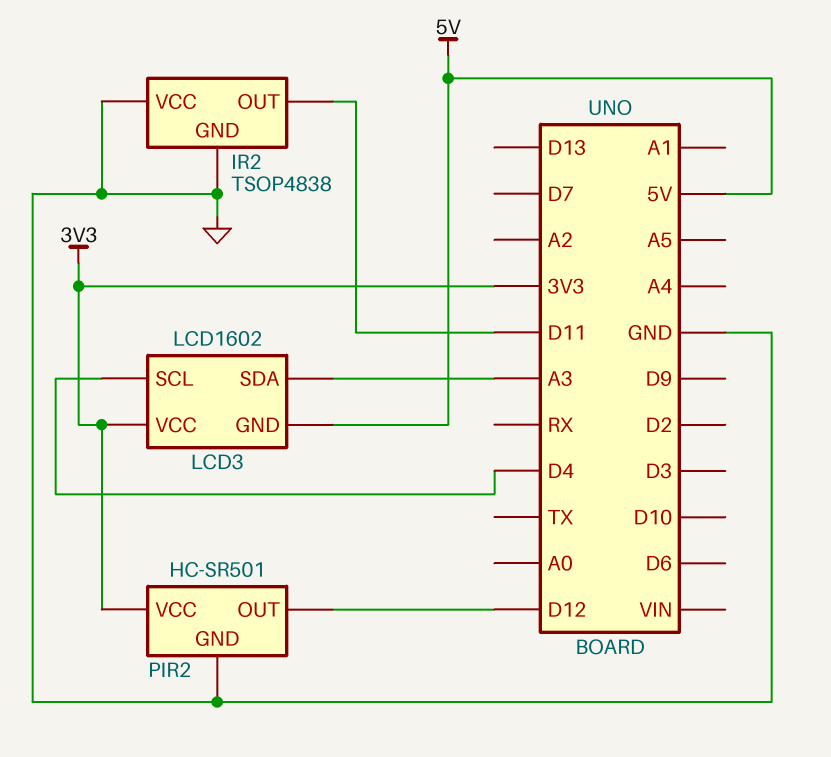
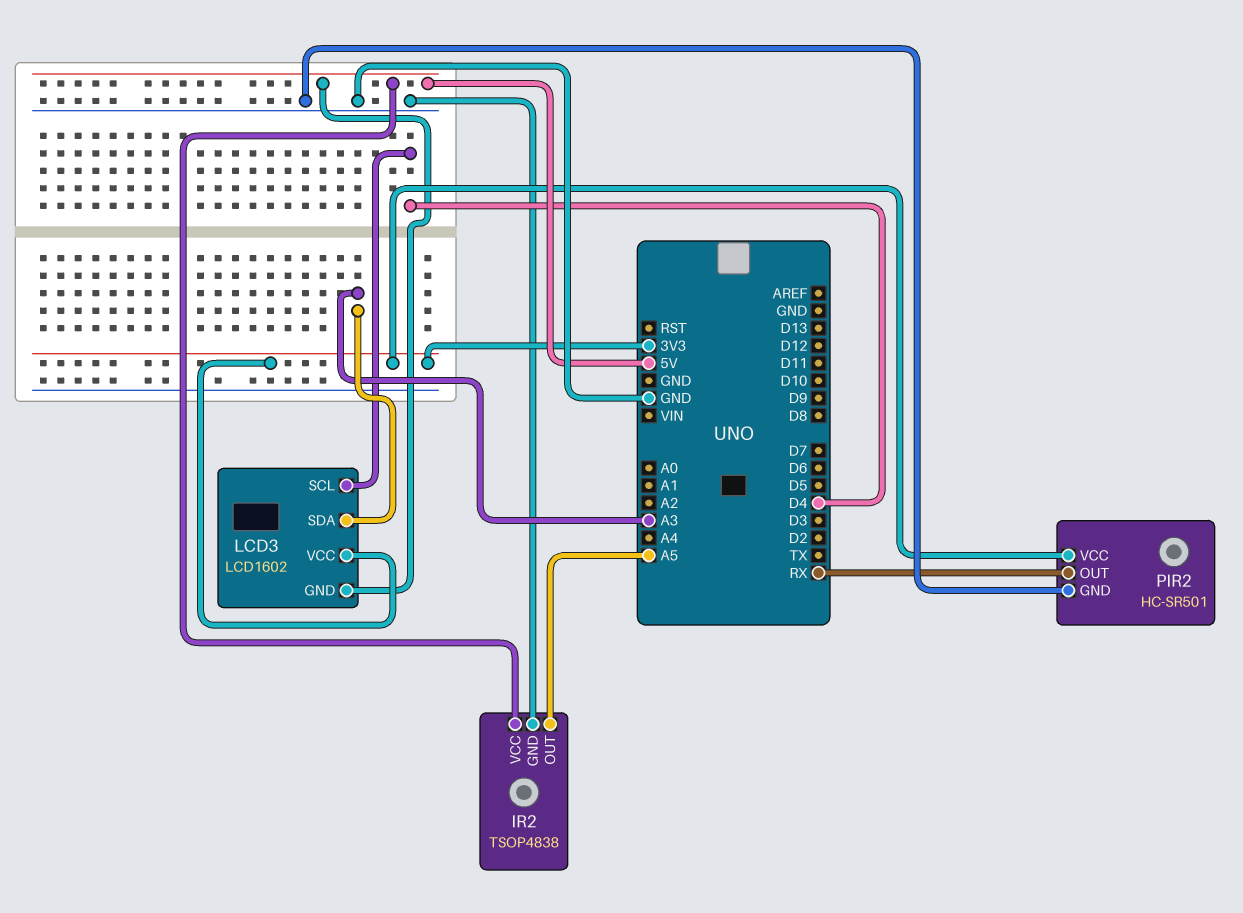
IR2 pin OUT: D11 -> A5
IR2 pin VCC: GND -> 5V
PIR2 pin OUT: D12 -> RX

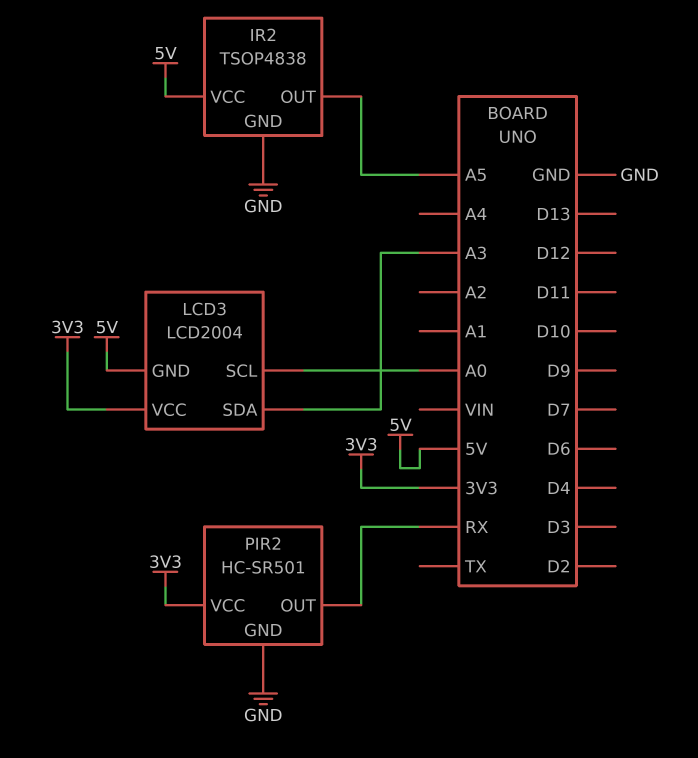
LCD3: LCD1602 -> LCD2004
LCD3 pin SCL: D4 -> A0

